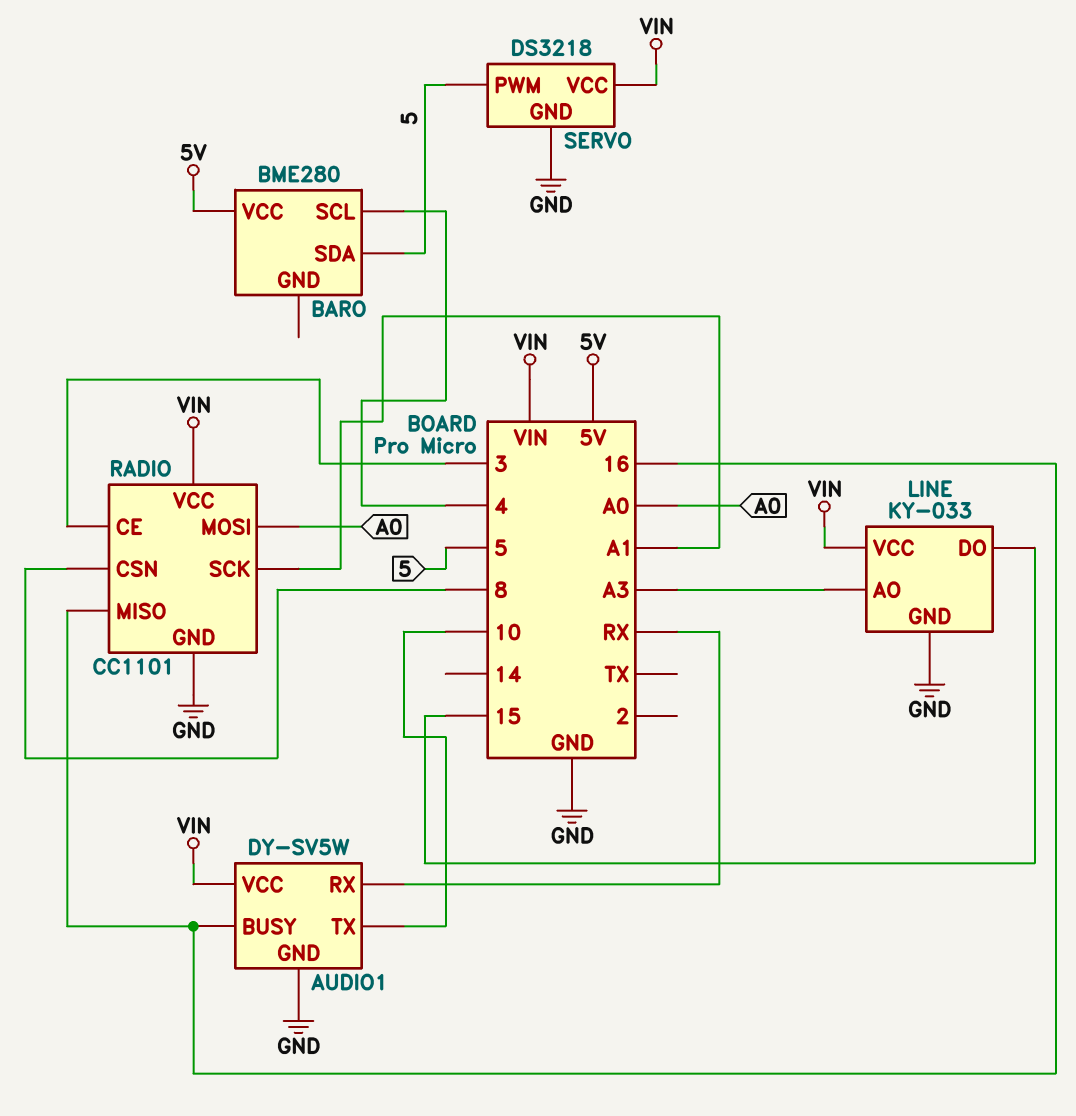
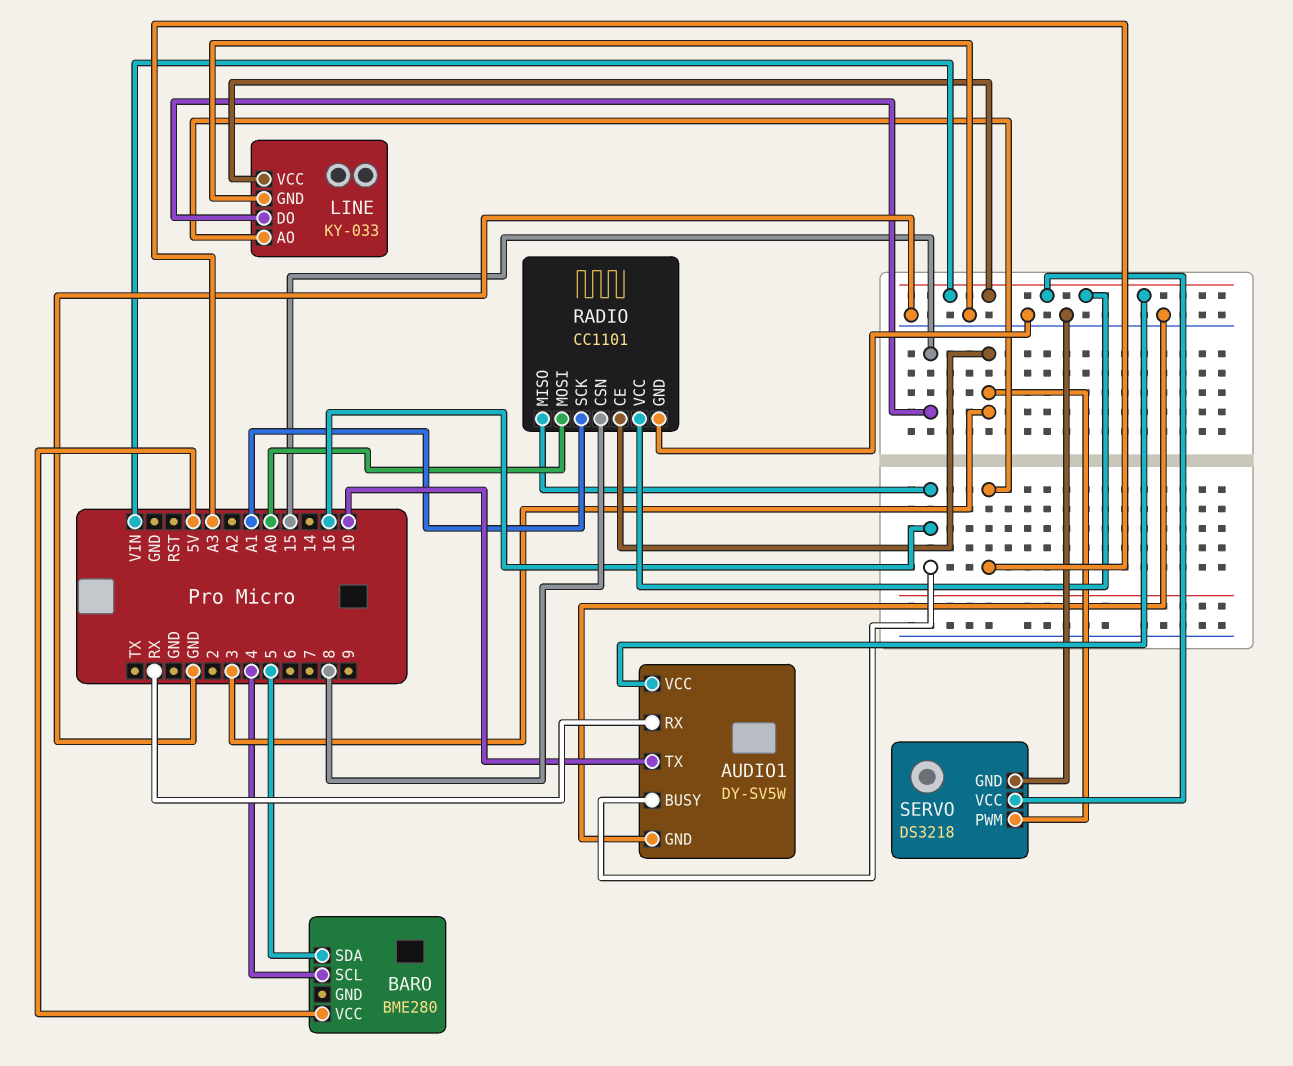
SERVO pin PWM: 5 -> 3

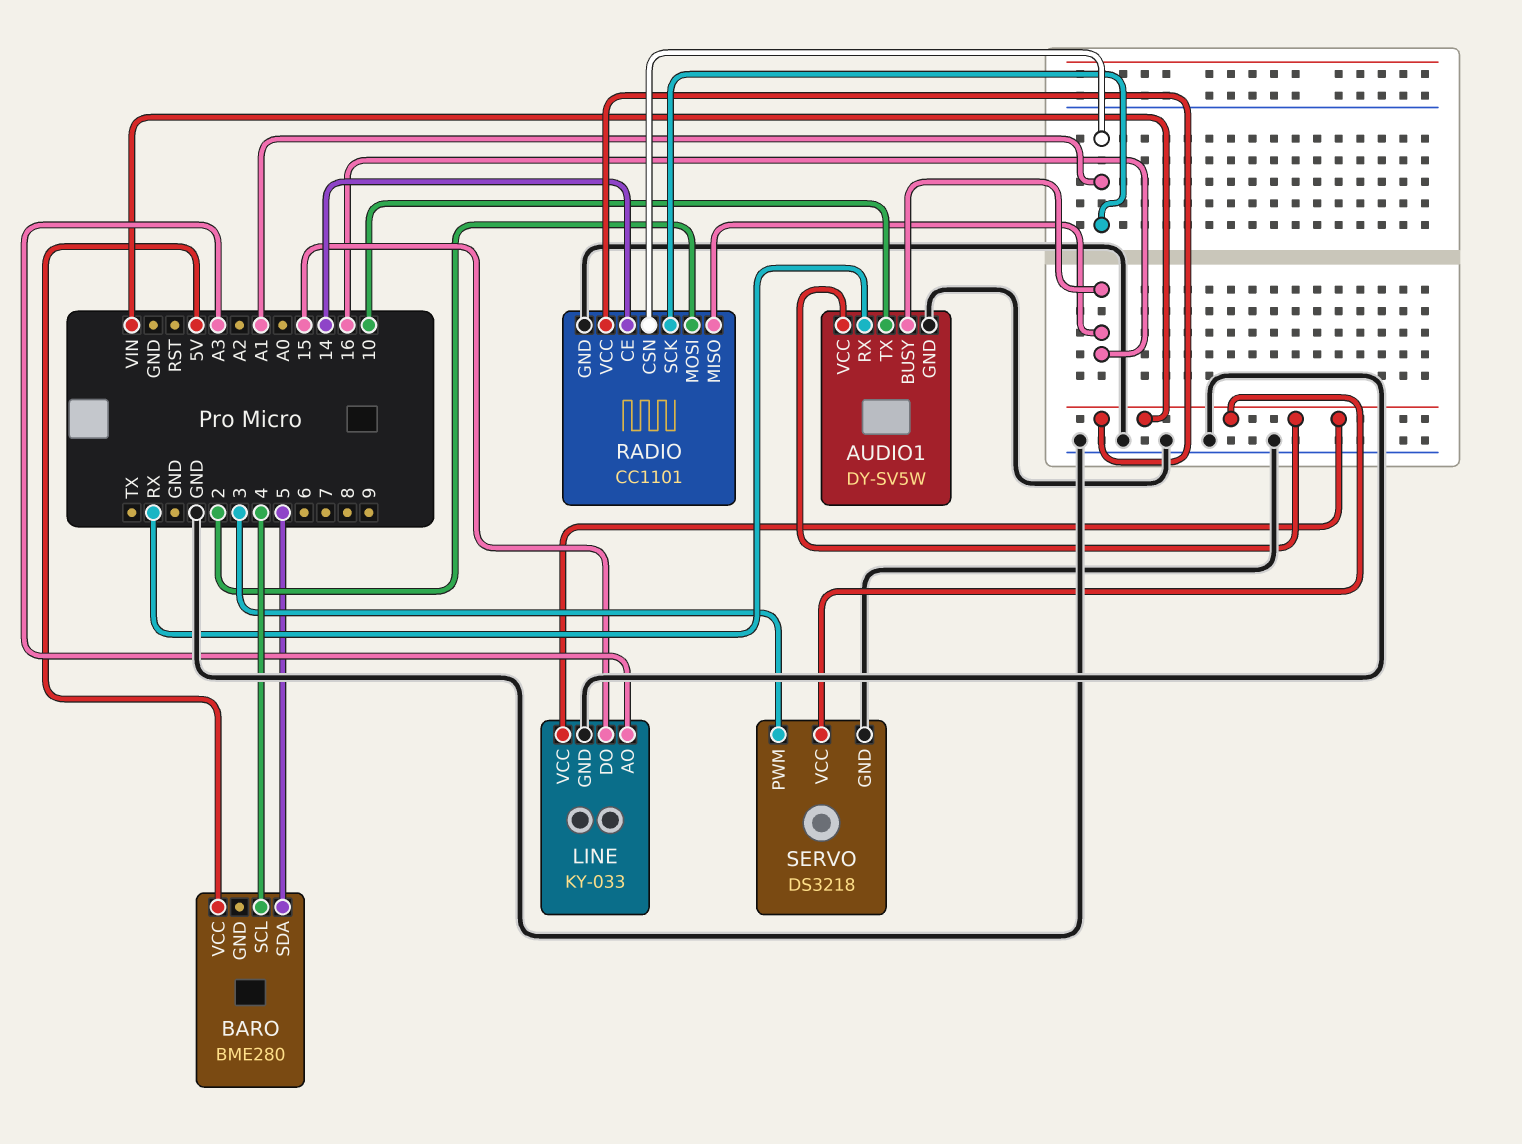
RADIO pin CE: 3 -> 14
RADIO pin CSN: 8 -> A1
RADIO pin MOSI: A0 -> 2

